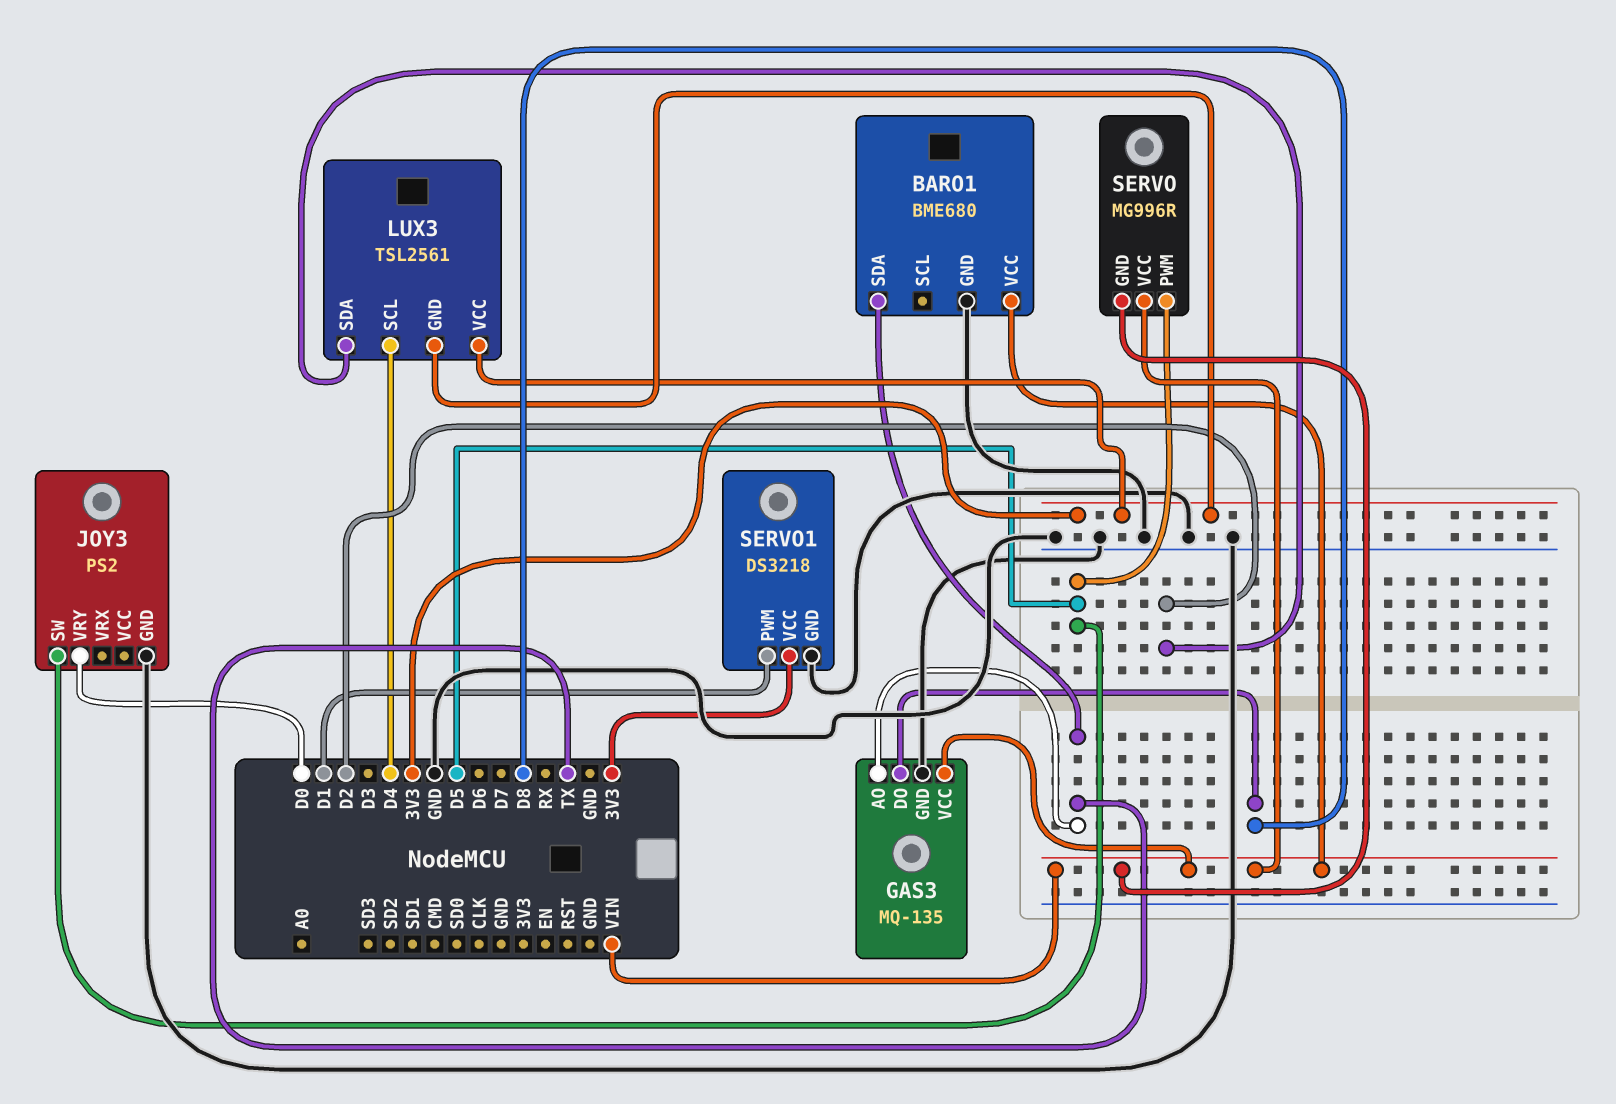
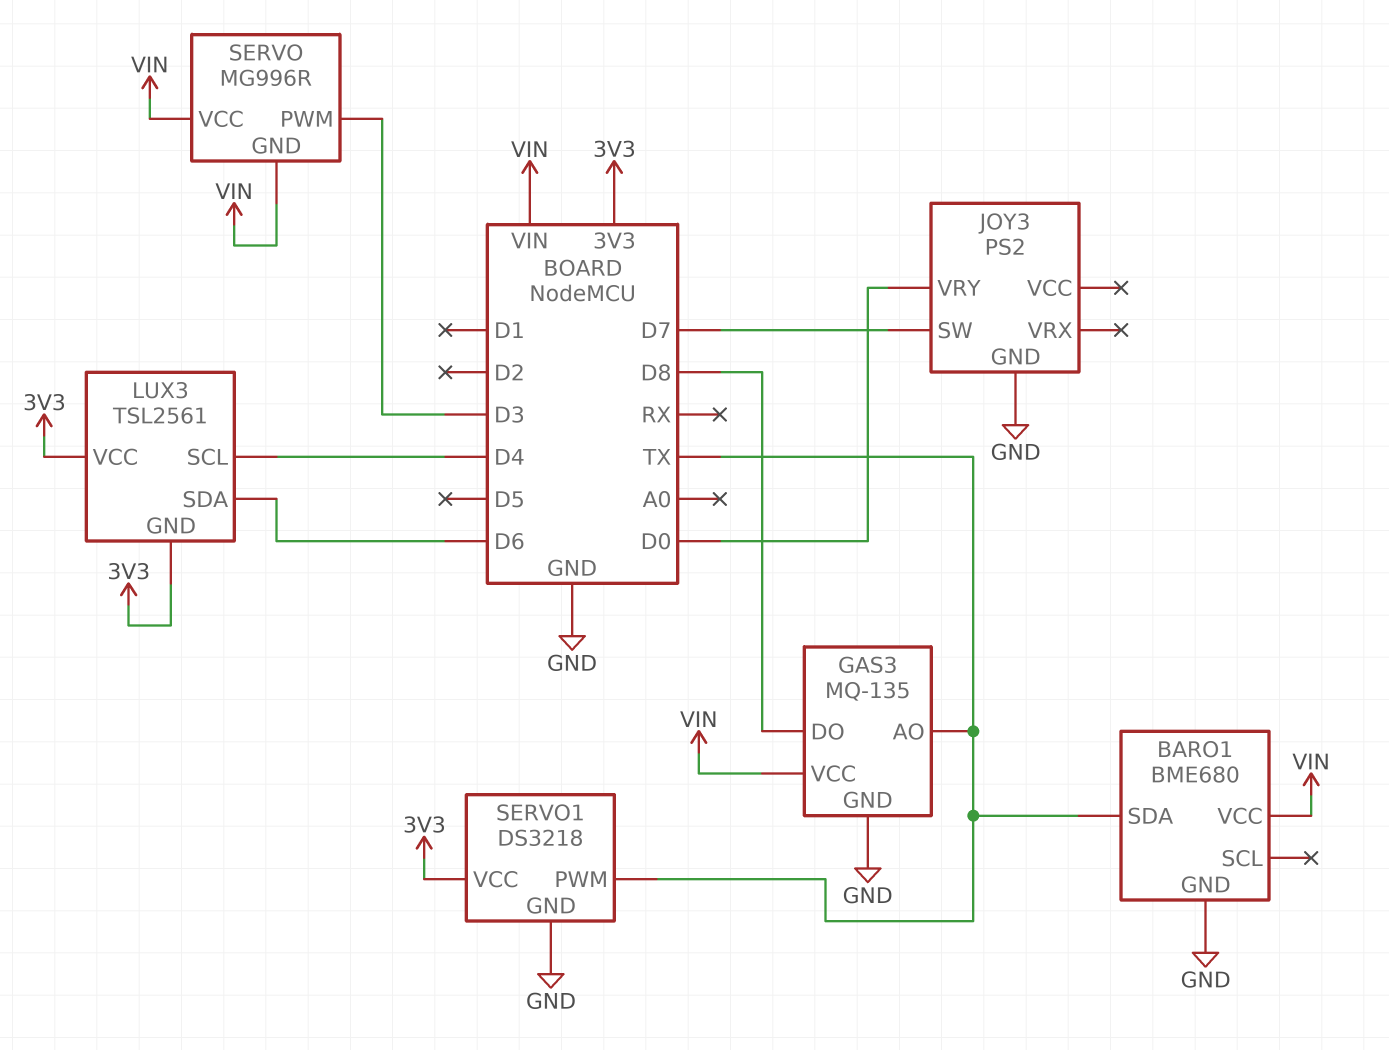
JOY3 pin SW: D5 -> D7
LUX3 pin SDA: D2 -> D6
SERVO pin PWM: D5 -> D3
SERVO1 pin PWM: D1 -> TX

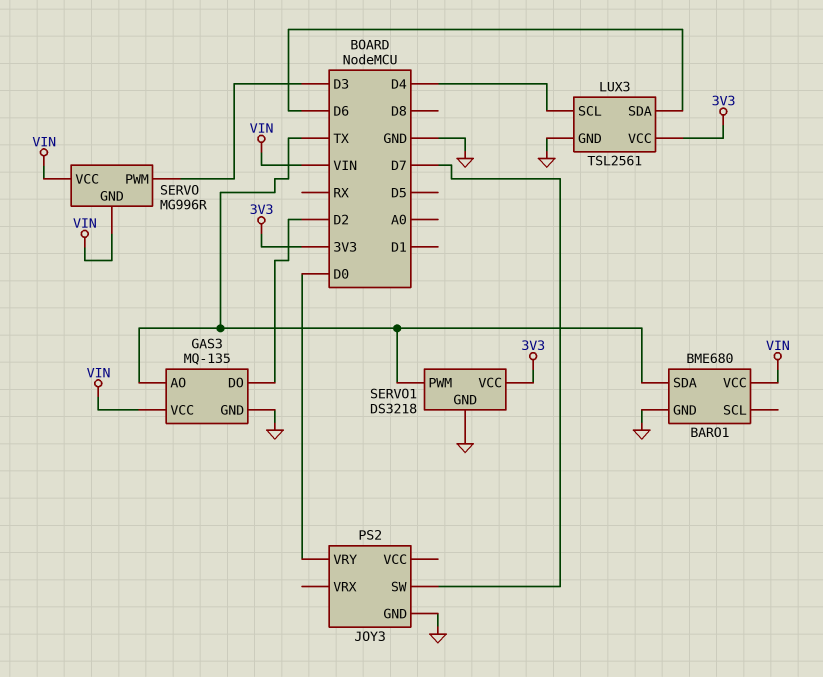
GAS3 pin DO: D8 -> D2
LUX3 pin GND: 3V3 -> GND

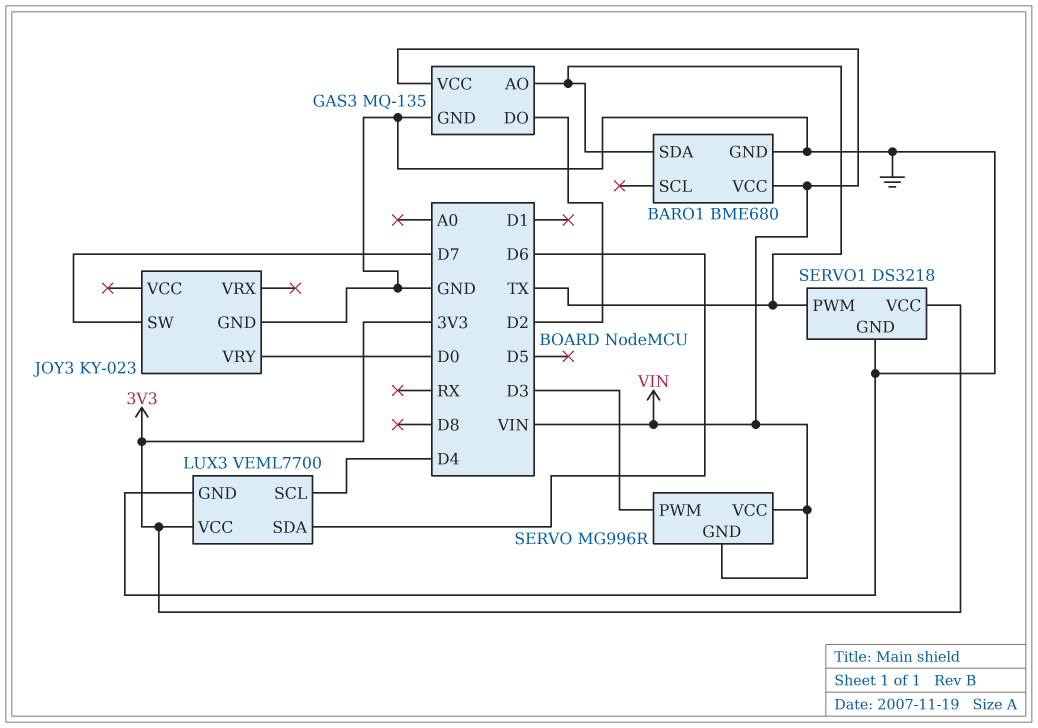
JOY3: PS2 -> KY-023
LUX3: TSL2561 -> VEML7700

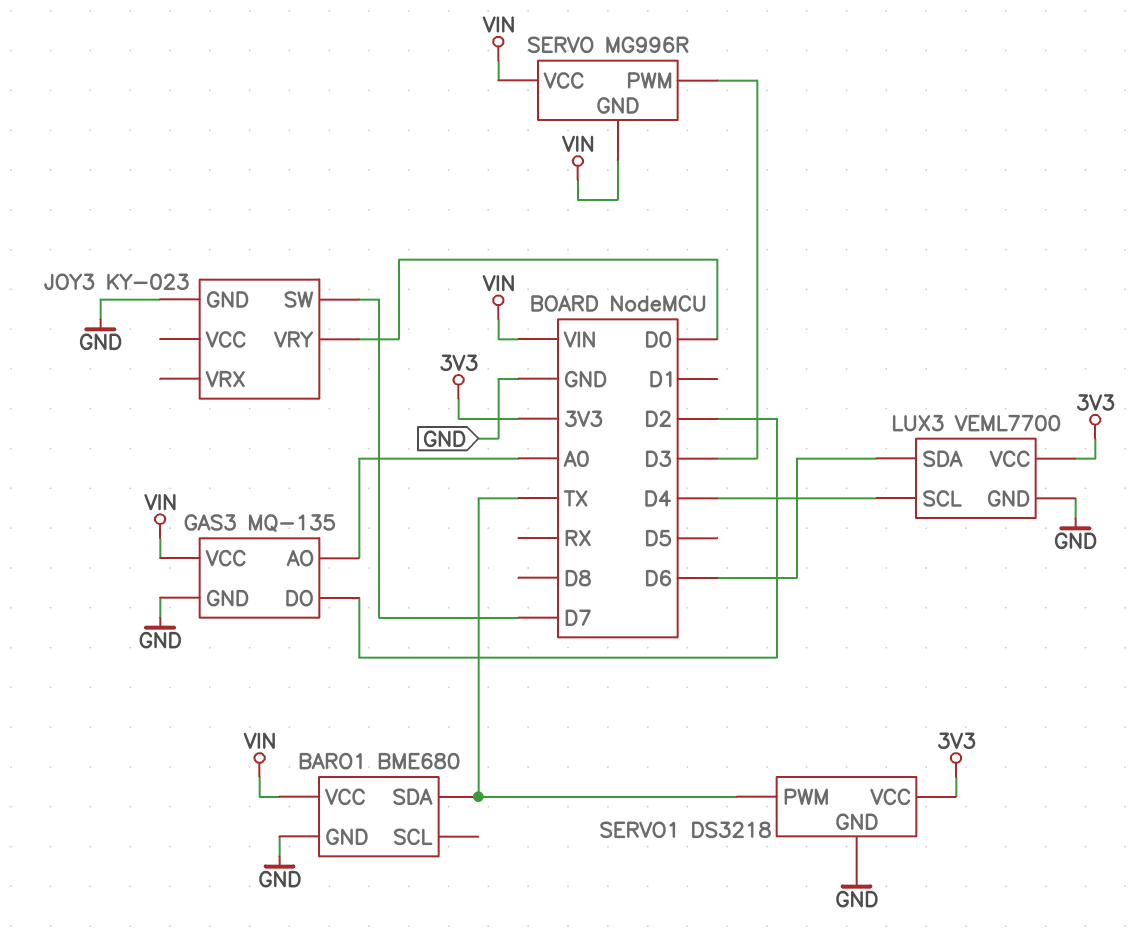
GAS3 pin AO: TX -> A0

